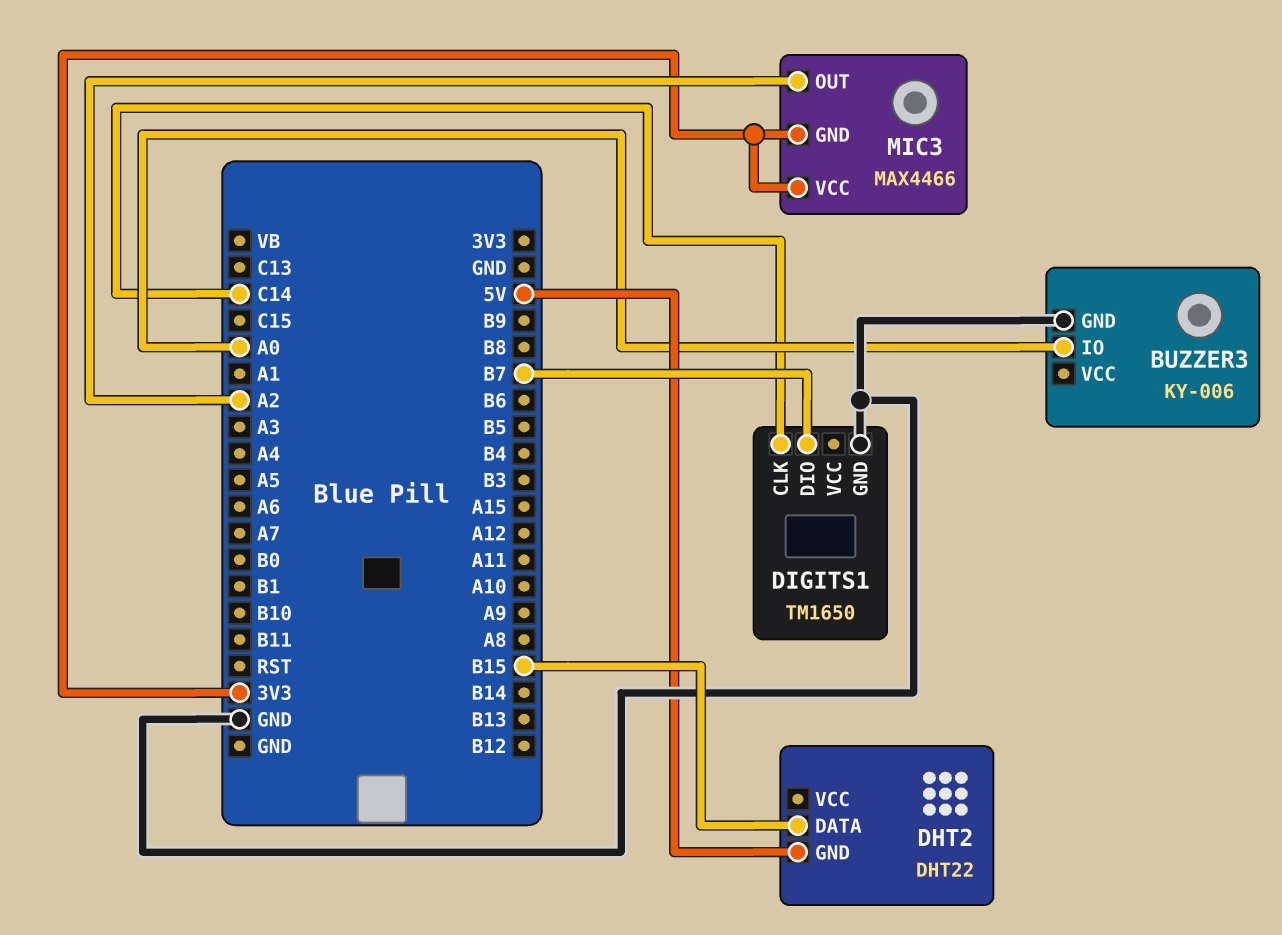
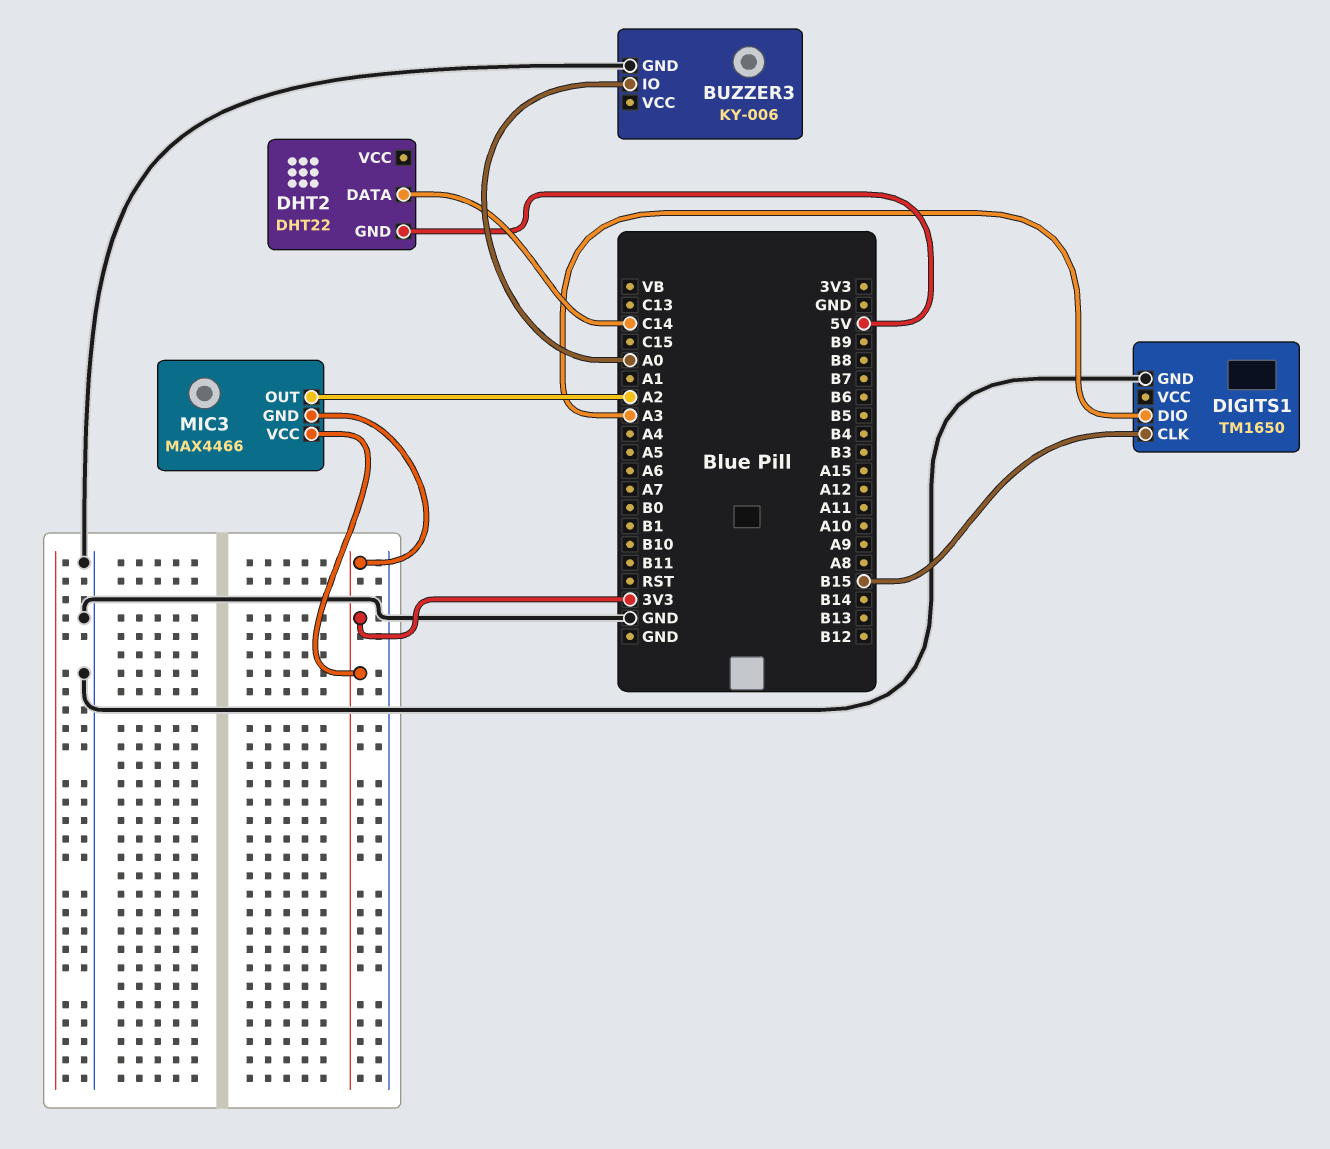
DHT2 pin DATA: B15 -> C14
DIGITS1 pin CLK: C14 -> B15
DIGITS1 pin DIO: B7 -> A3

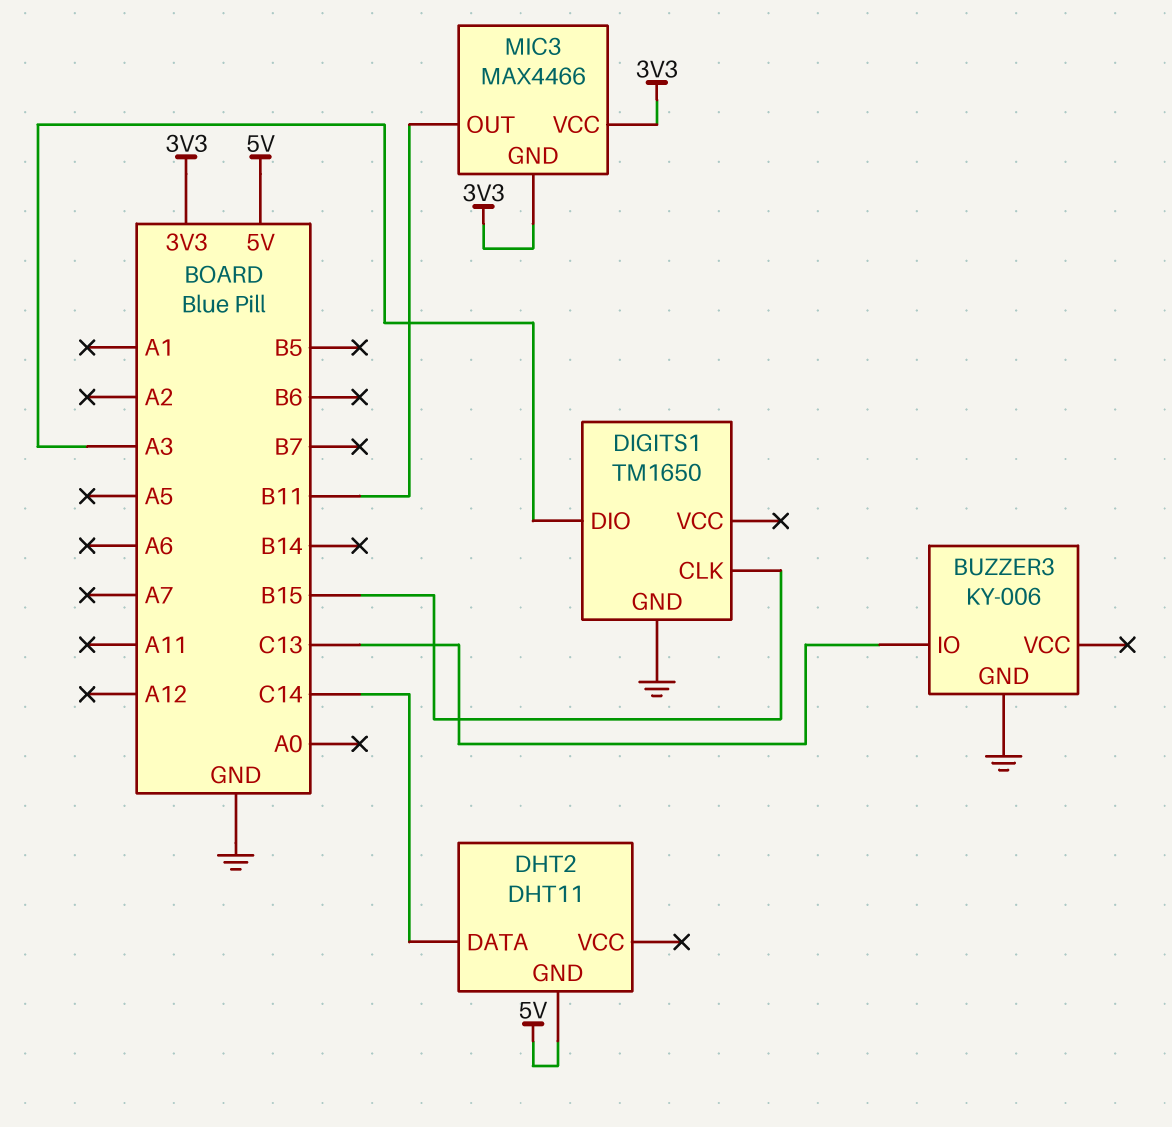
BUZZER3 pin IO: A0 -> C13
DHT2: DHT22 -> DHT11
MIC3 pin OUT: A2 -> B11

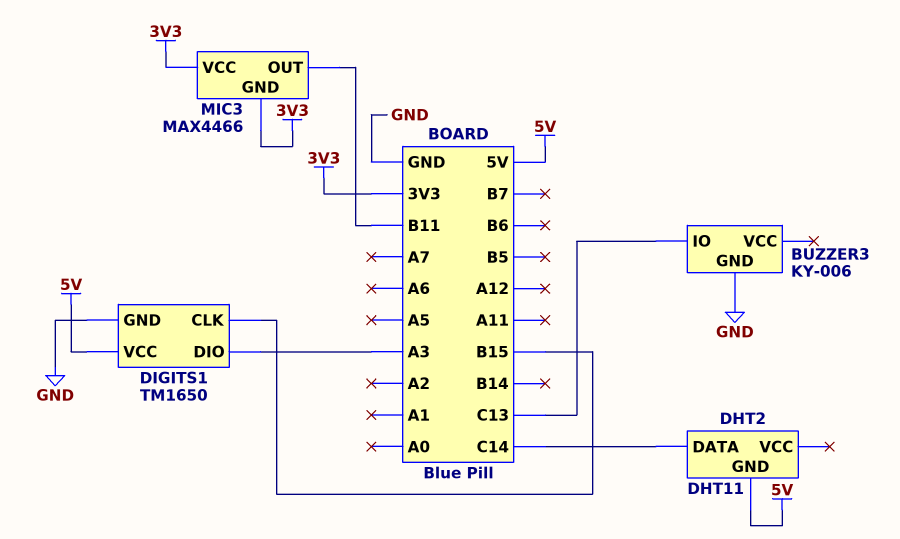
DIGITS1 pin VCC: none -> 5V

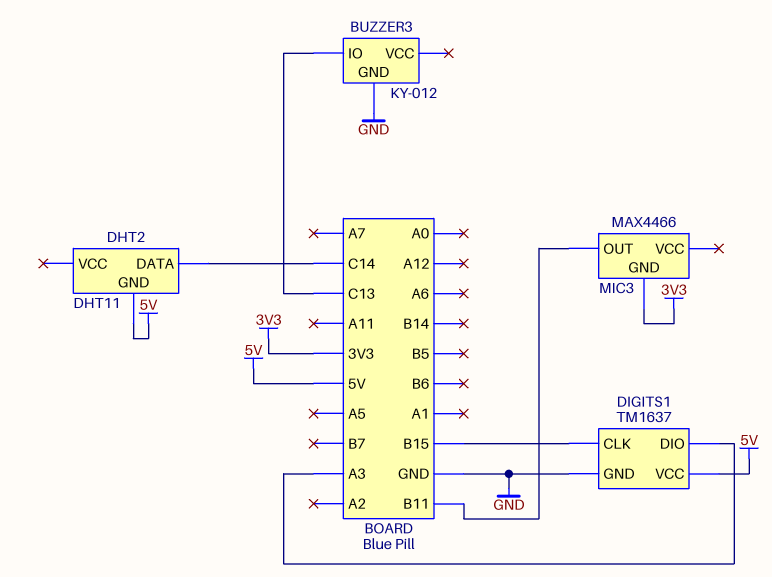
BUZZER3: KY-006 -> KY-012
DIGITS1: TM1650 -> TM1637
MIC3 pin VCC: 3V3 -> none

